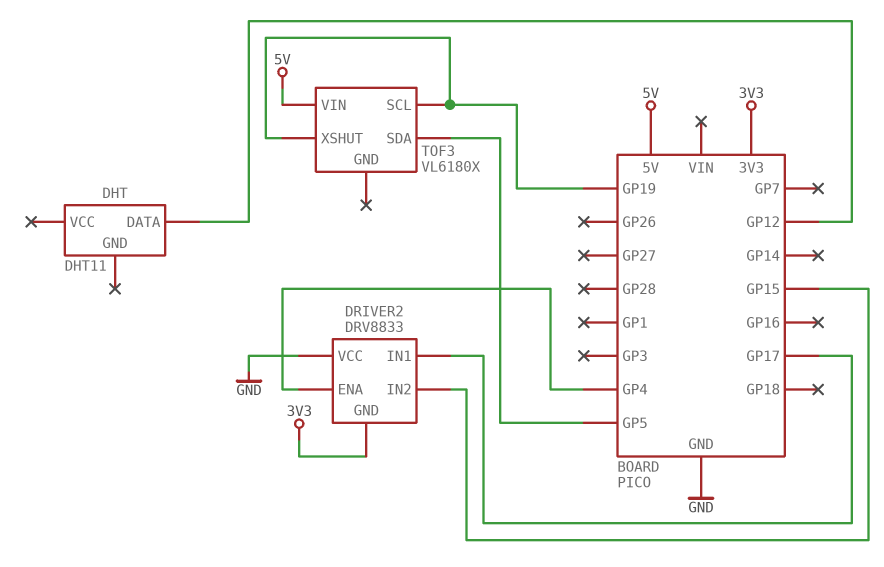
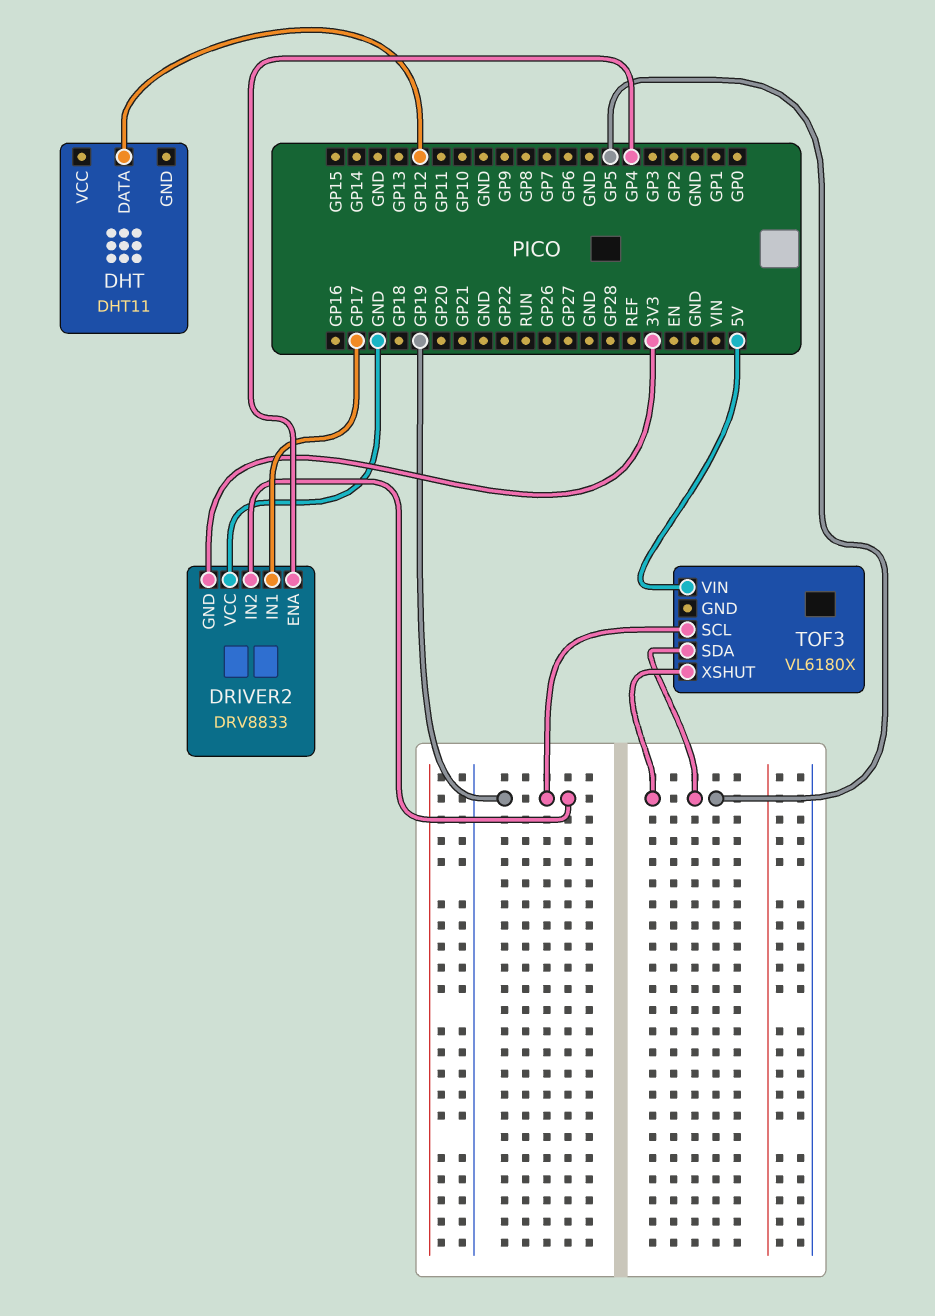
DRIVER2 pin IN2: GP15 -> GP19
TOF3 pin XSHUT: GP19 -> GP5

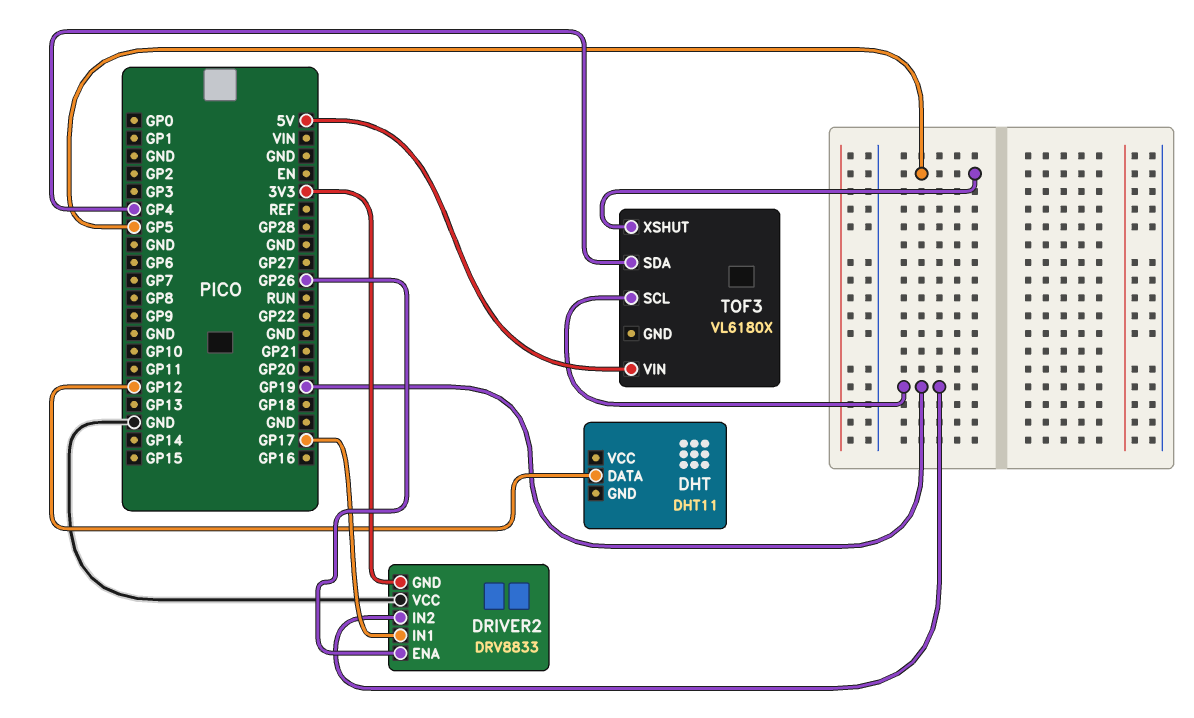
DRIVER2 pin ENA: GP4 -> GP26
TOF3 pin SDA: GP5 -> GP4

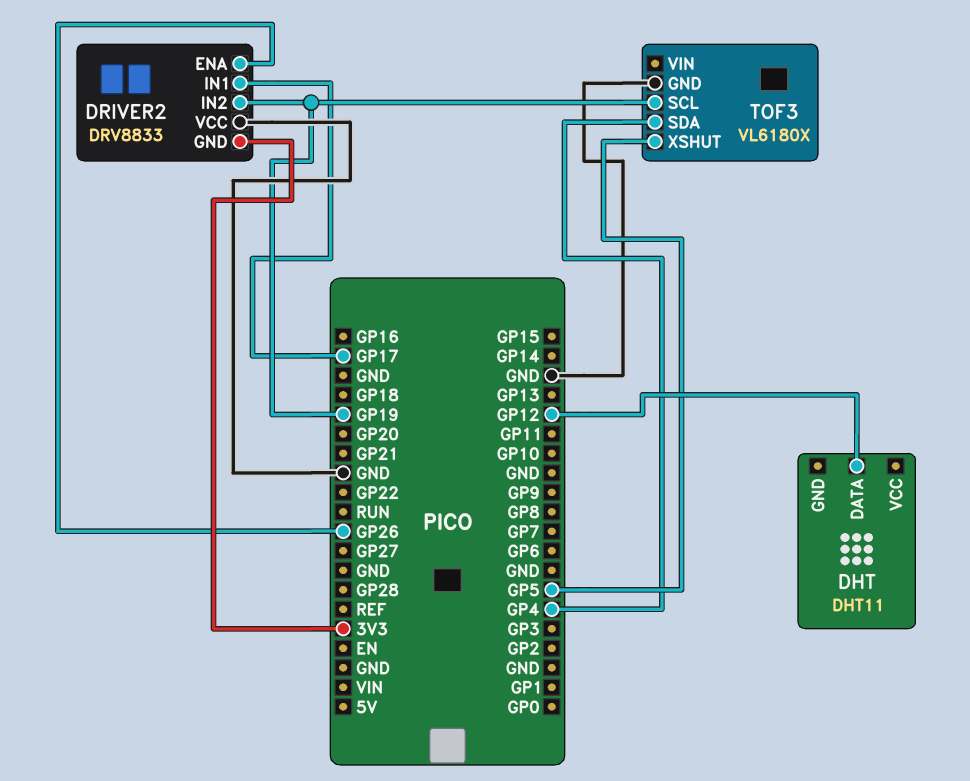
TOF3 pin GND: none -> GND
TOF3 pin VIN: 5V -> none

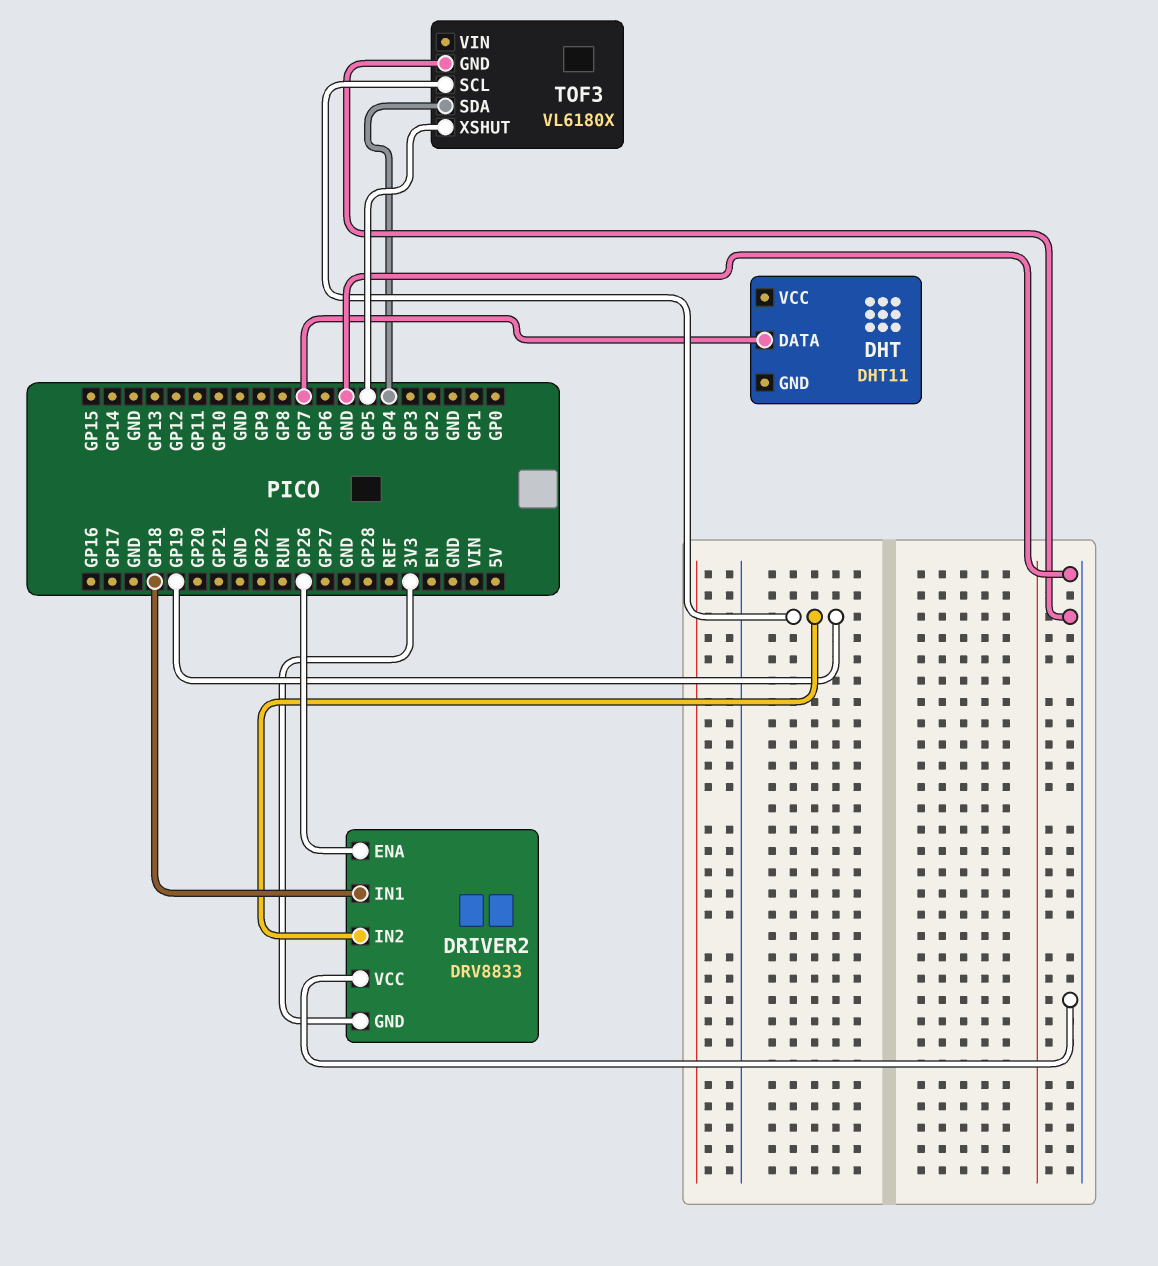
DHT pin DATA: GP12 -> GP7
DRIVER2 pin IN1: GP17 -> GP18

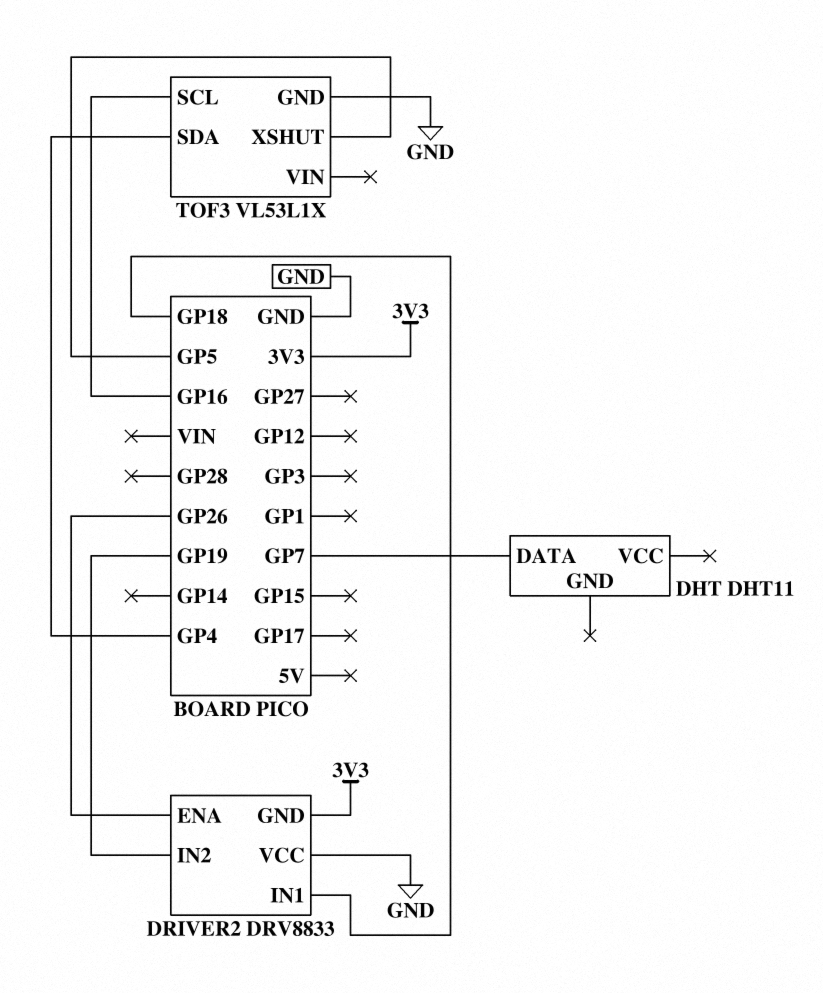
TOF3: VL6180X -> VL53L1X
TOF3 pin SCL: GP19 -> GP16

